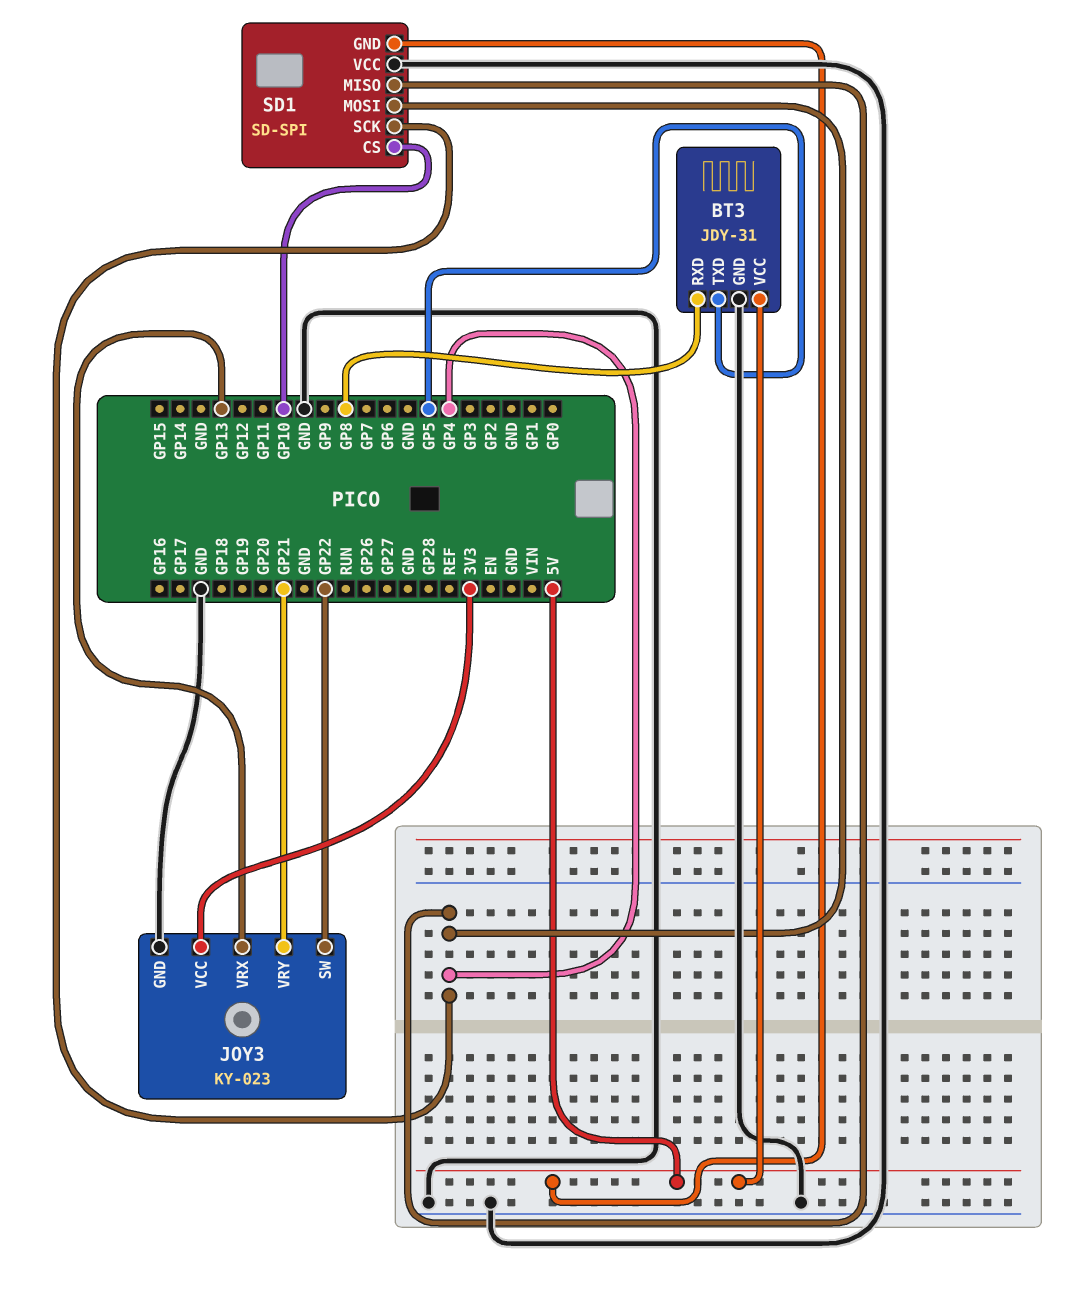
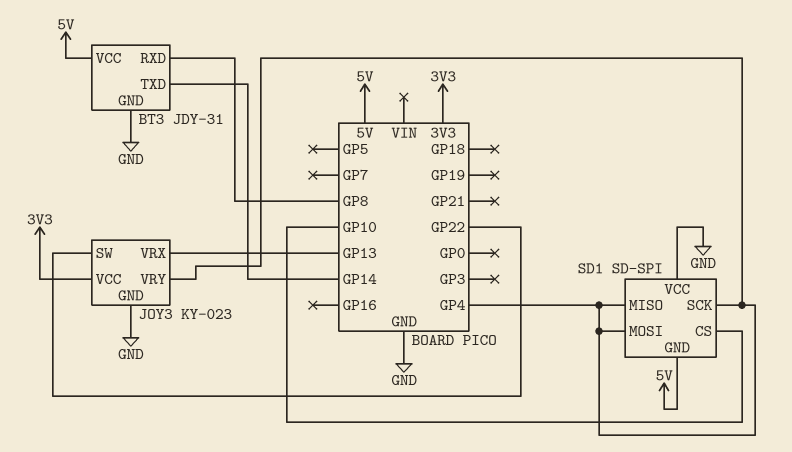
BT3 pin TXD: GP5 -> GP14
JOY3 pin VRY: GP21 -> GP4

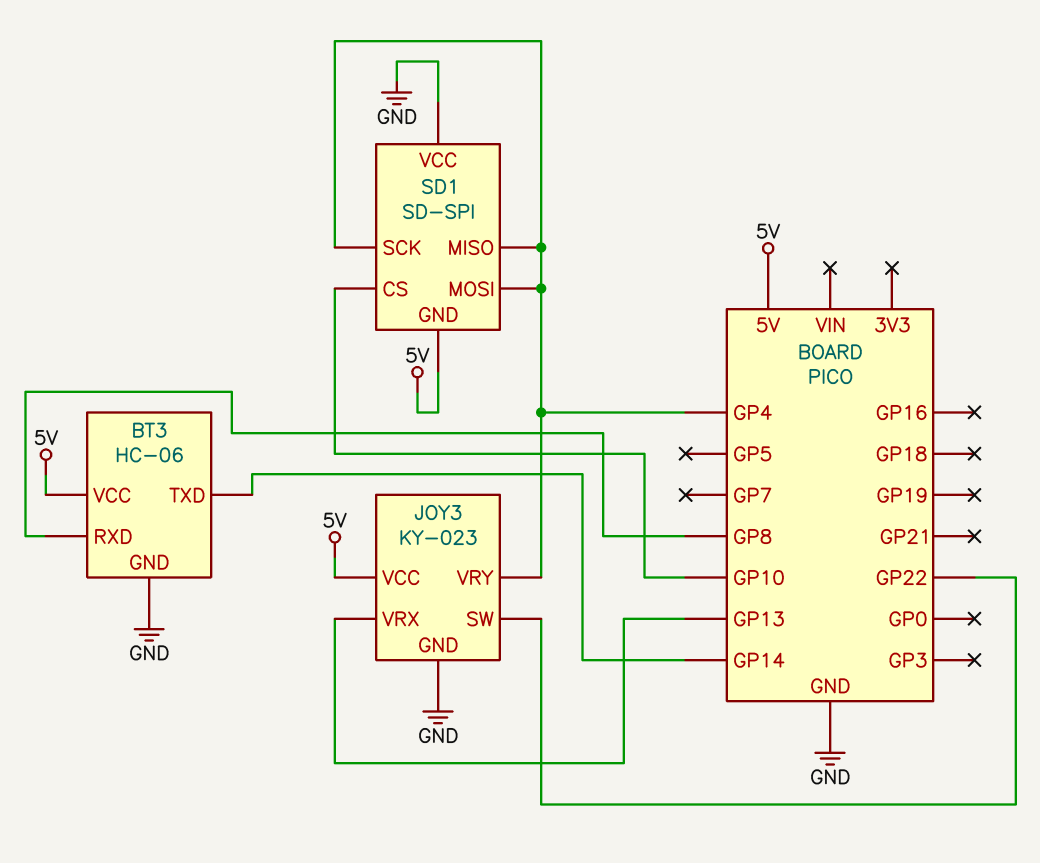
BT3: JDY-31 -> HC-06
JOY3 pin VCC: 3V3 -> 5V

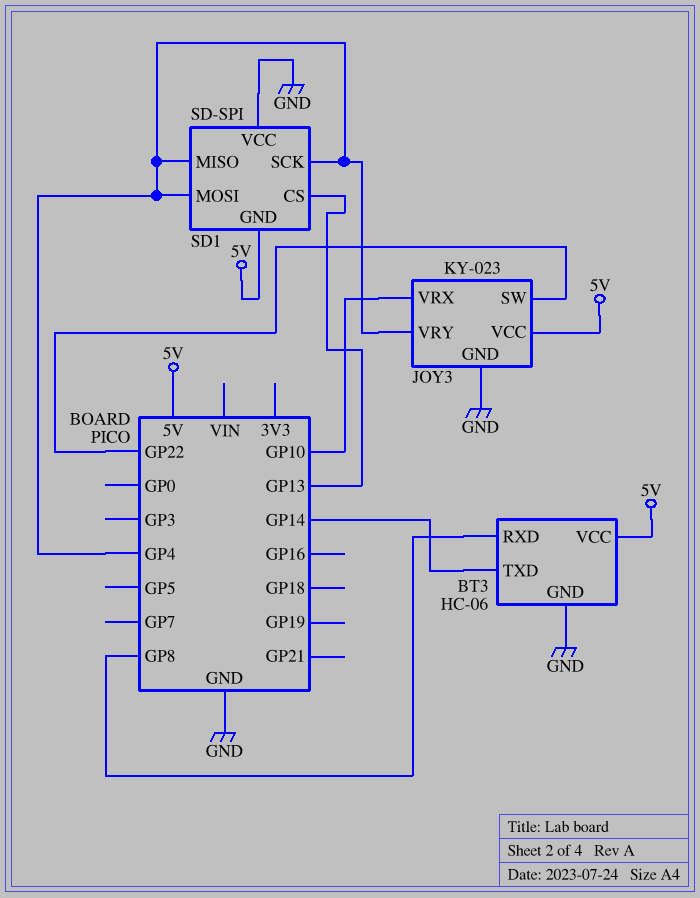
JOY3 pin VRX: GP13 -> GP10
SD1 pin CS: GP10 -> GP13

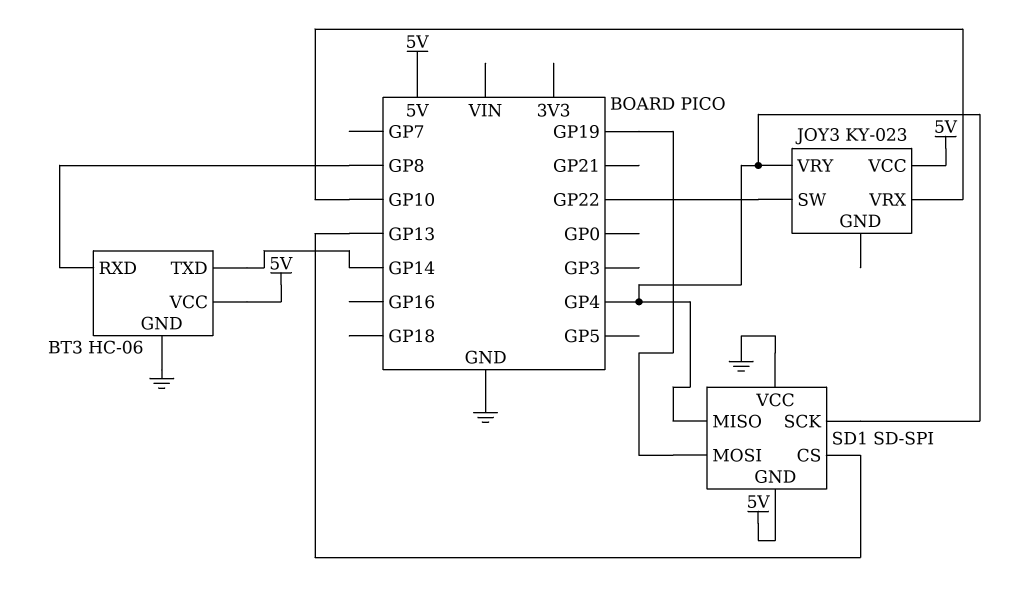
JOY3 pin GND: GND -> none
SD1 pin MOSI: GP4 -> GP19

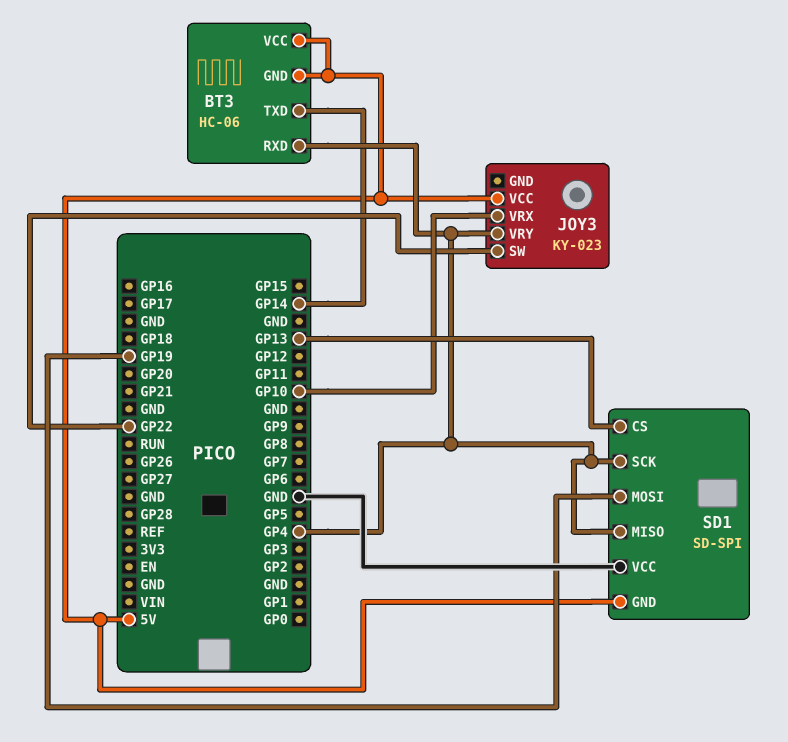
BT3 pin GND: GND -> 5V
BT3 pin RXD: GP8 -> GP4

